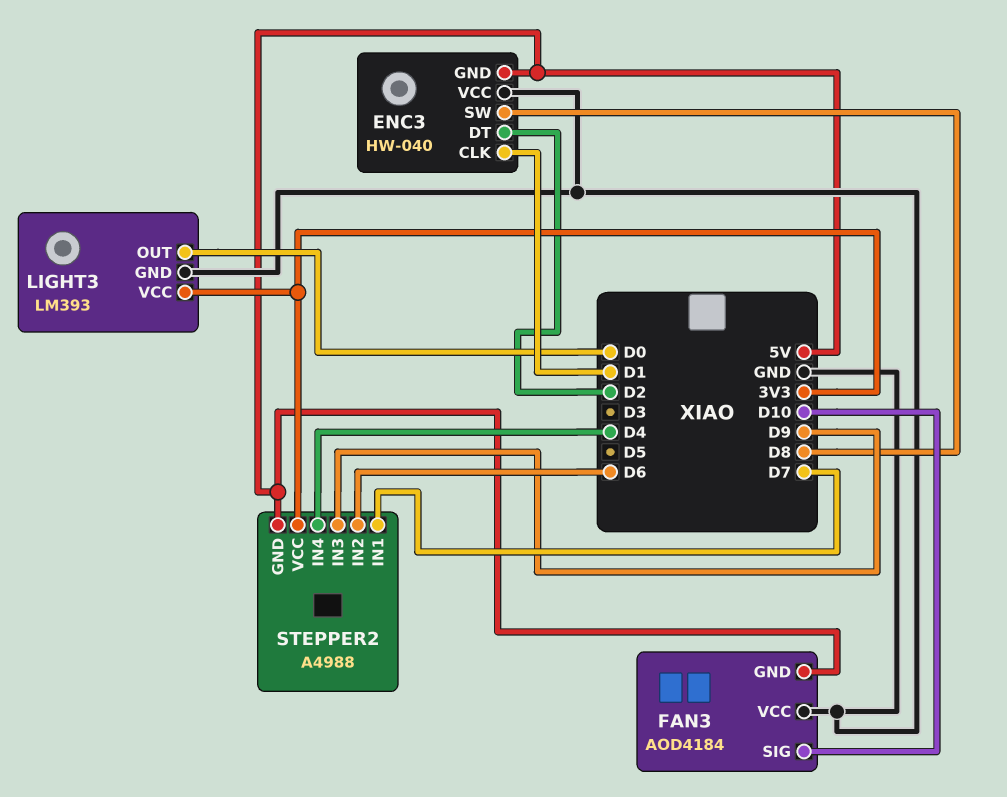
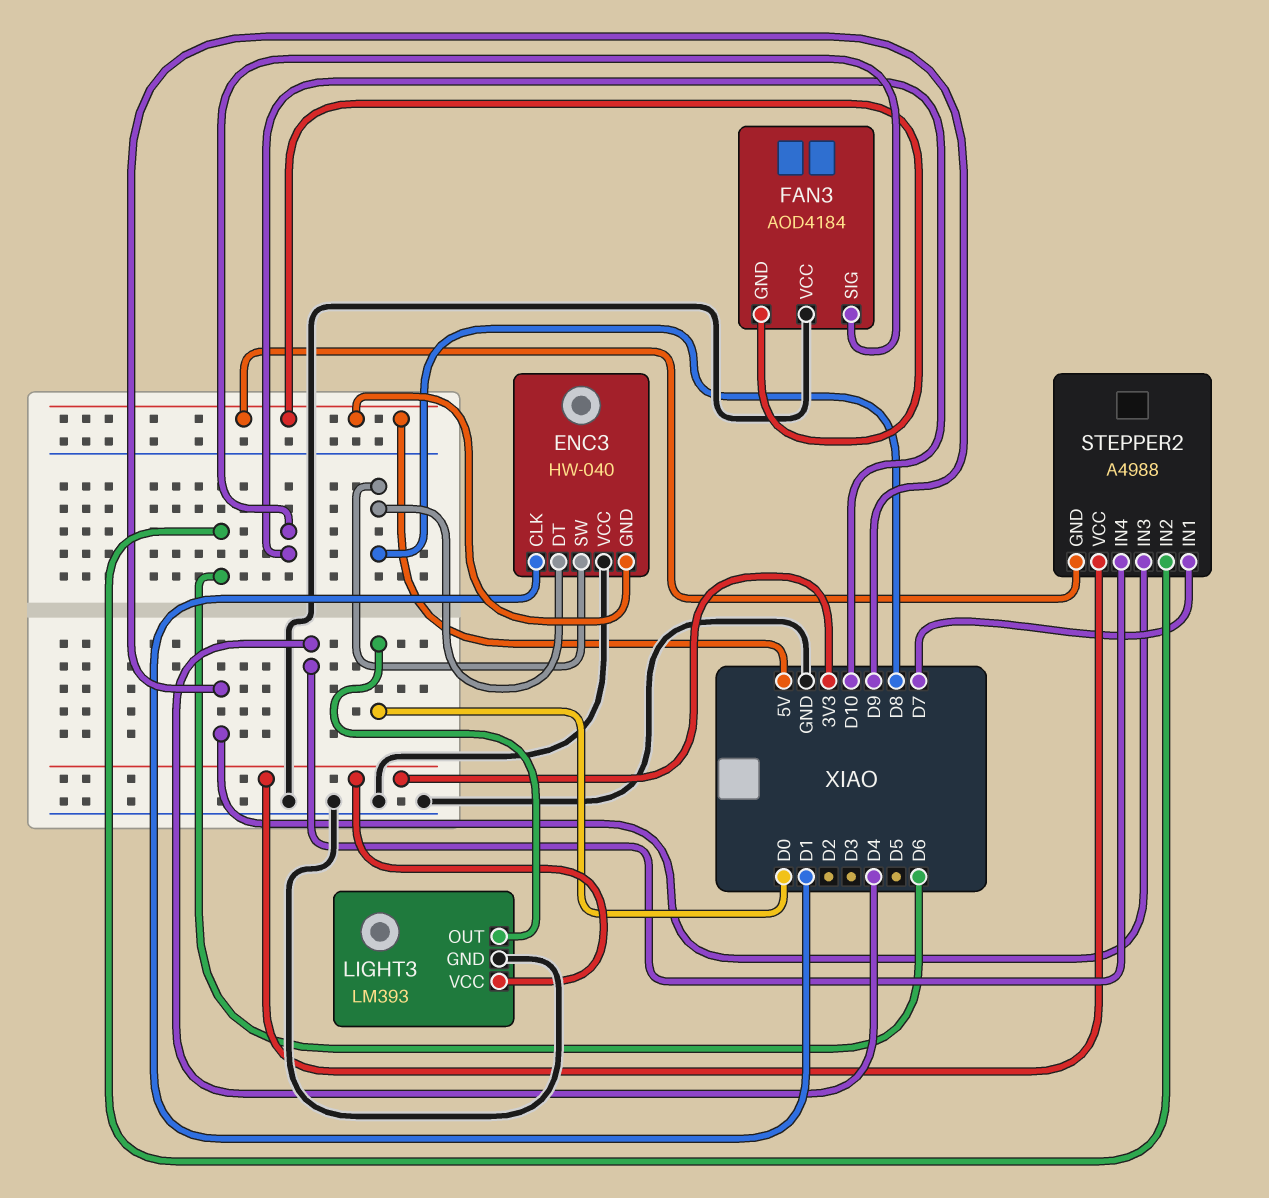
ENC3 pin DT: D2 -> D8

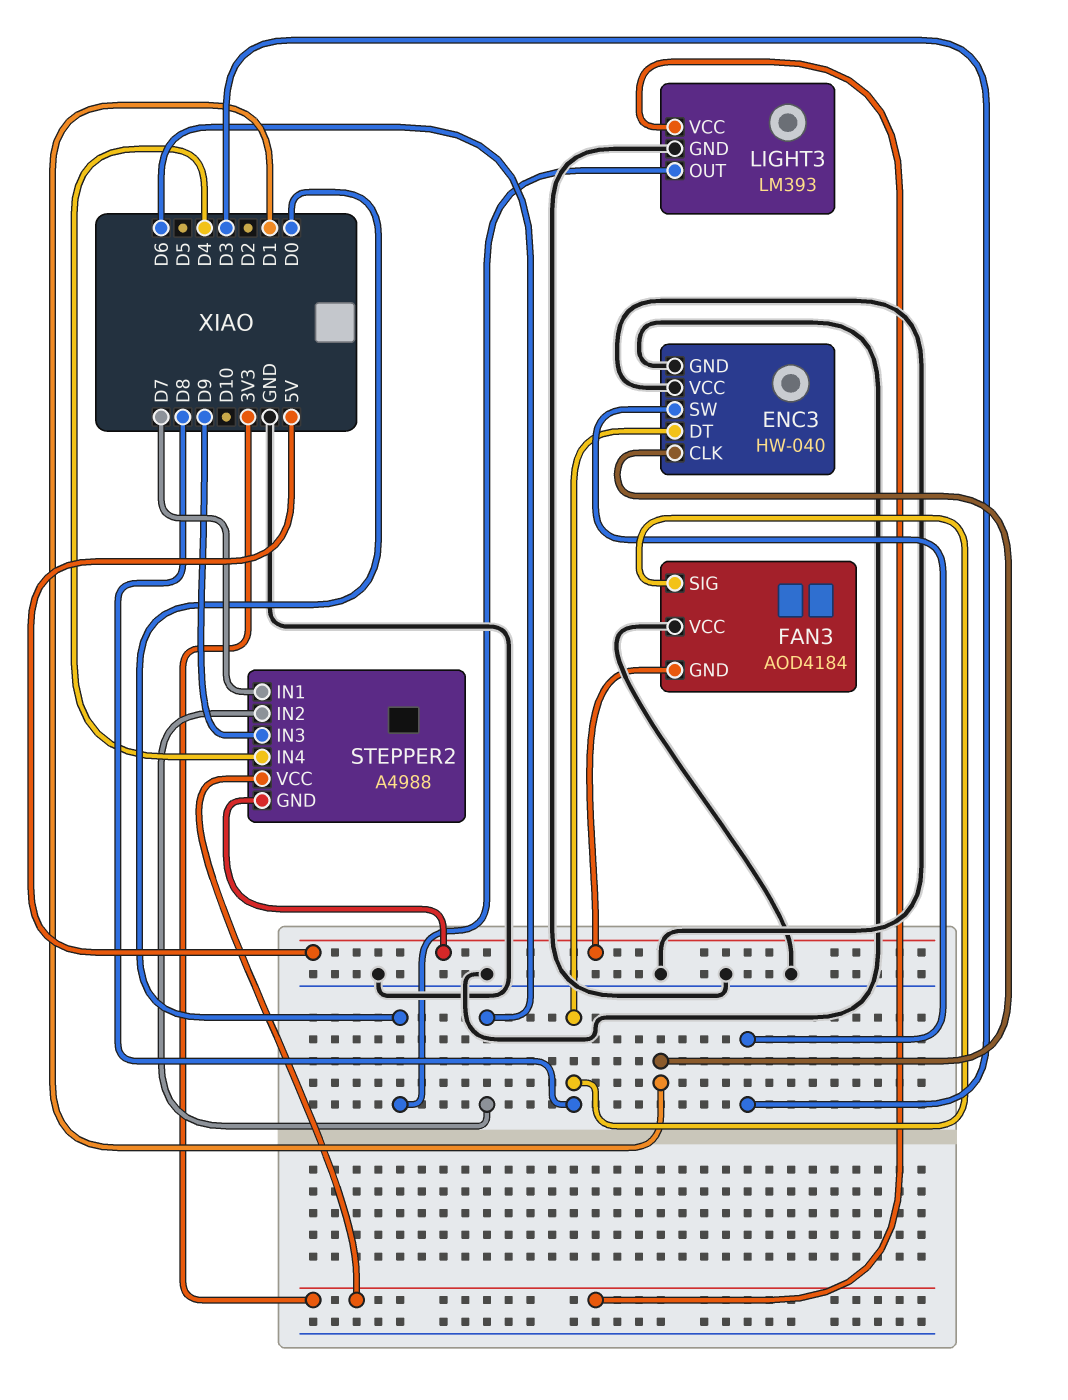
ENC3 pin GND: 5V -> GND
ENC3 pin SW: D8 -> D3
FAN3 pin SIG: D10 -> D8

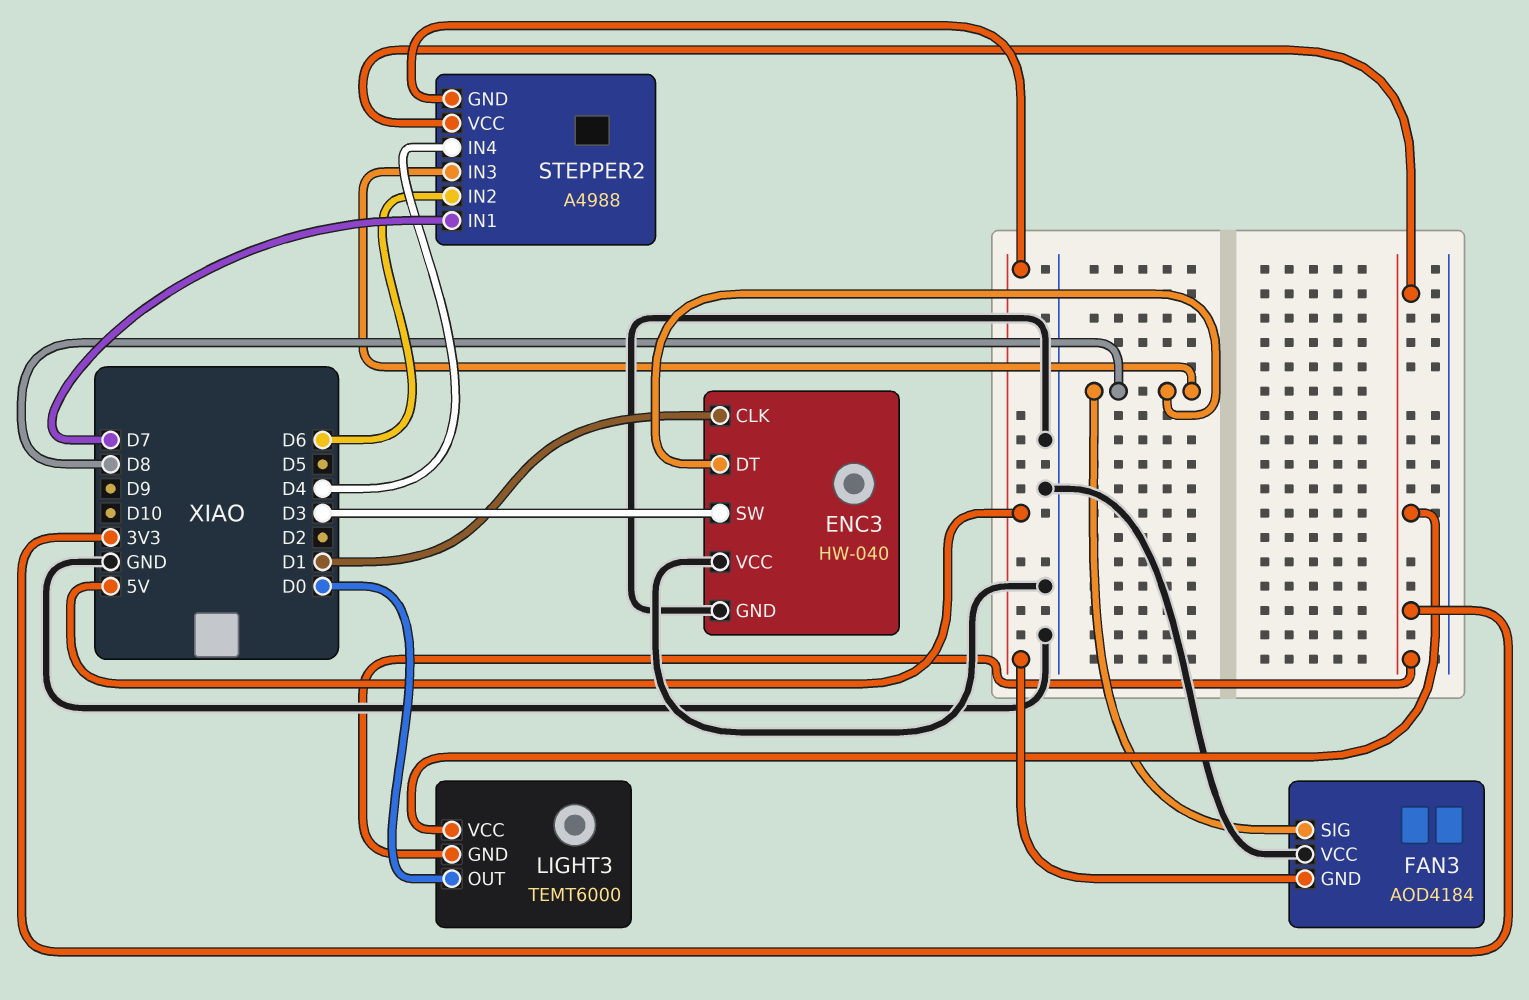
LIGHT3: LM393 -> TEMT6000
LIGHT3 pin GND: GND -> 3V3
STEPPER2 pin IN3: D9 -> D8

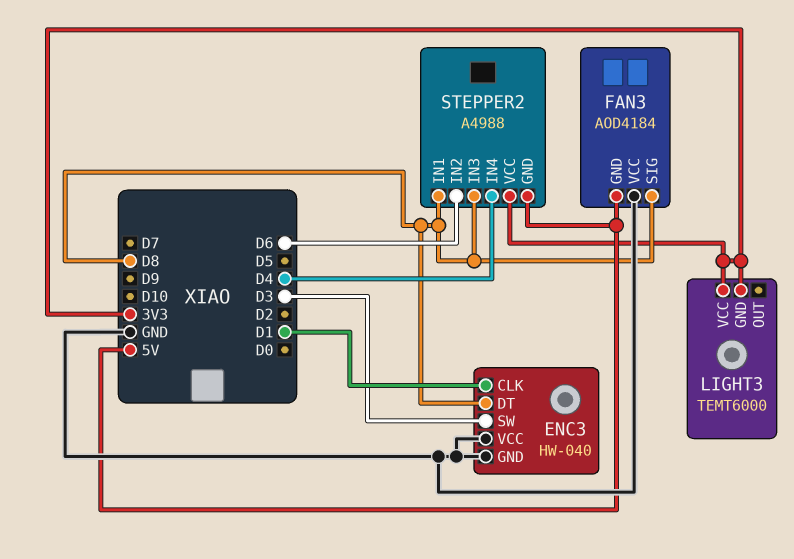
LIGHT3 pin OUT: D0 -> none
STEPPER2 pin IN1: D7 -> D8

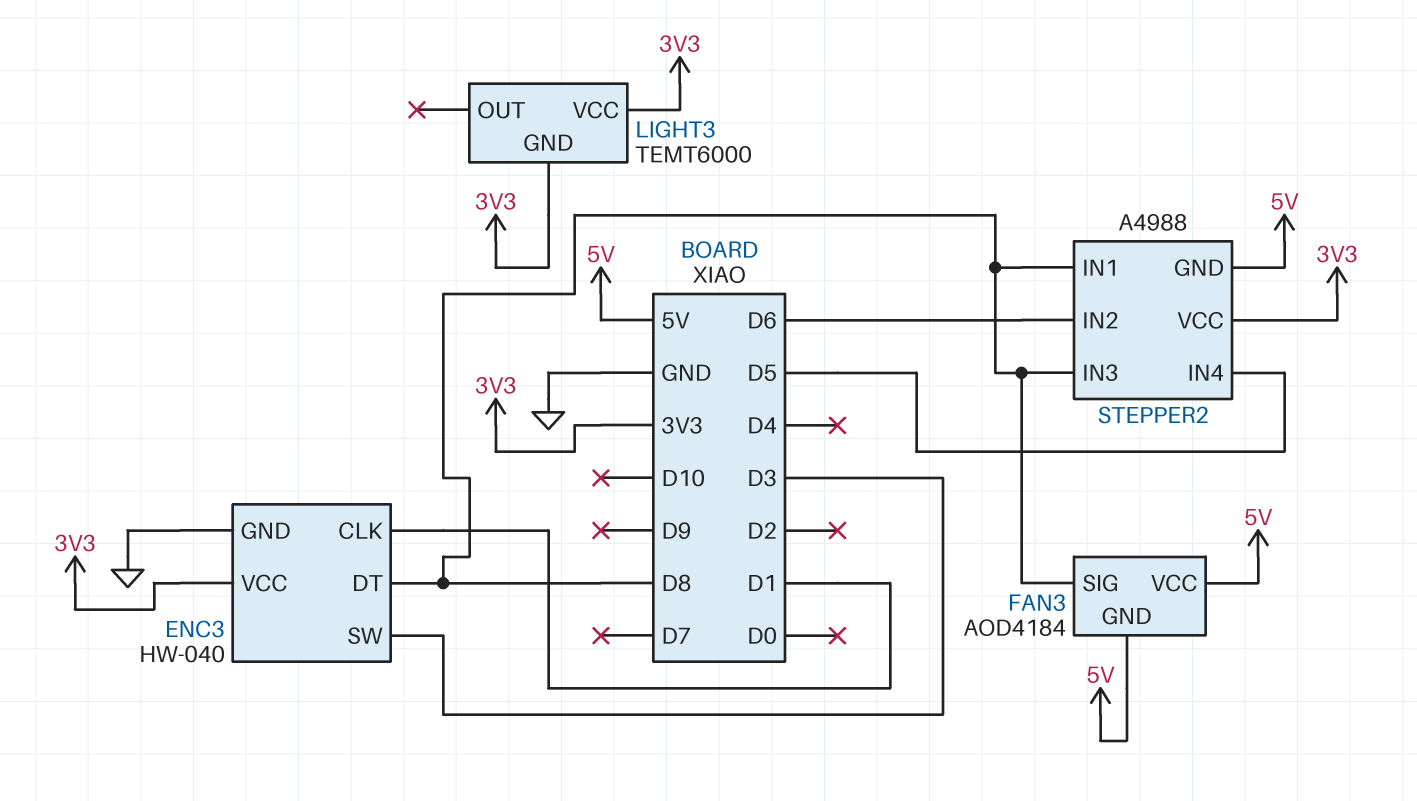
ENC3 pin VCC: GND -> 3V3
FAN3 pin VCC: GND -> 5V
STEPPER2 pin IN4: D4 -> D5

